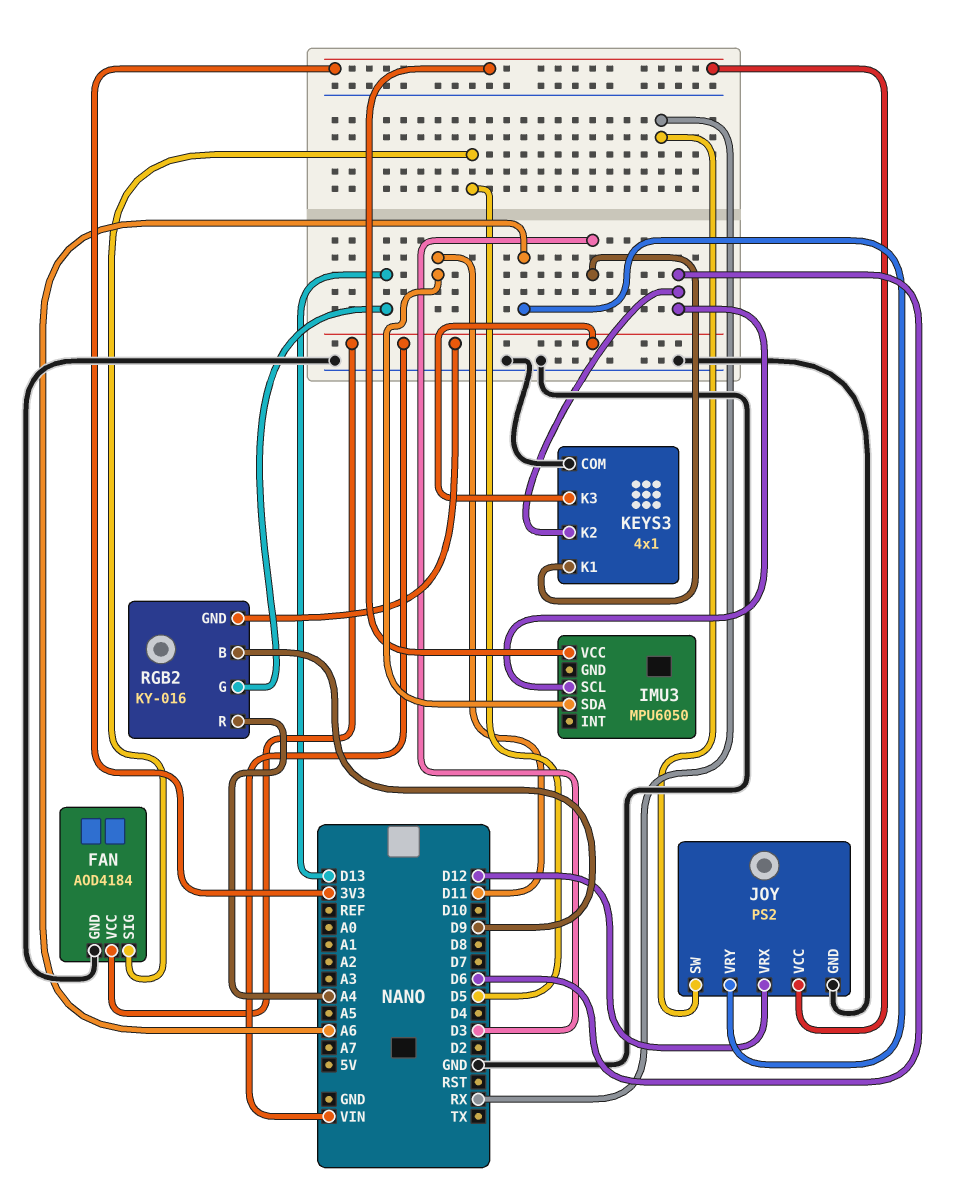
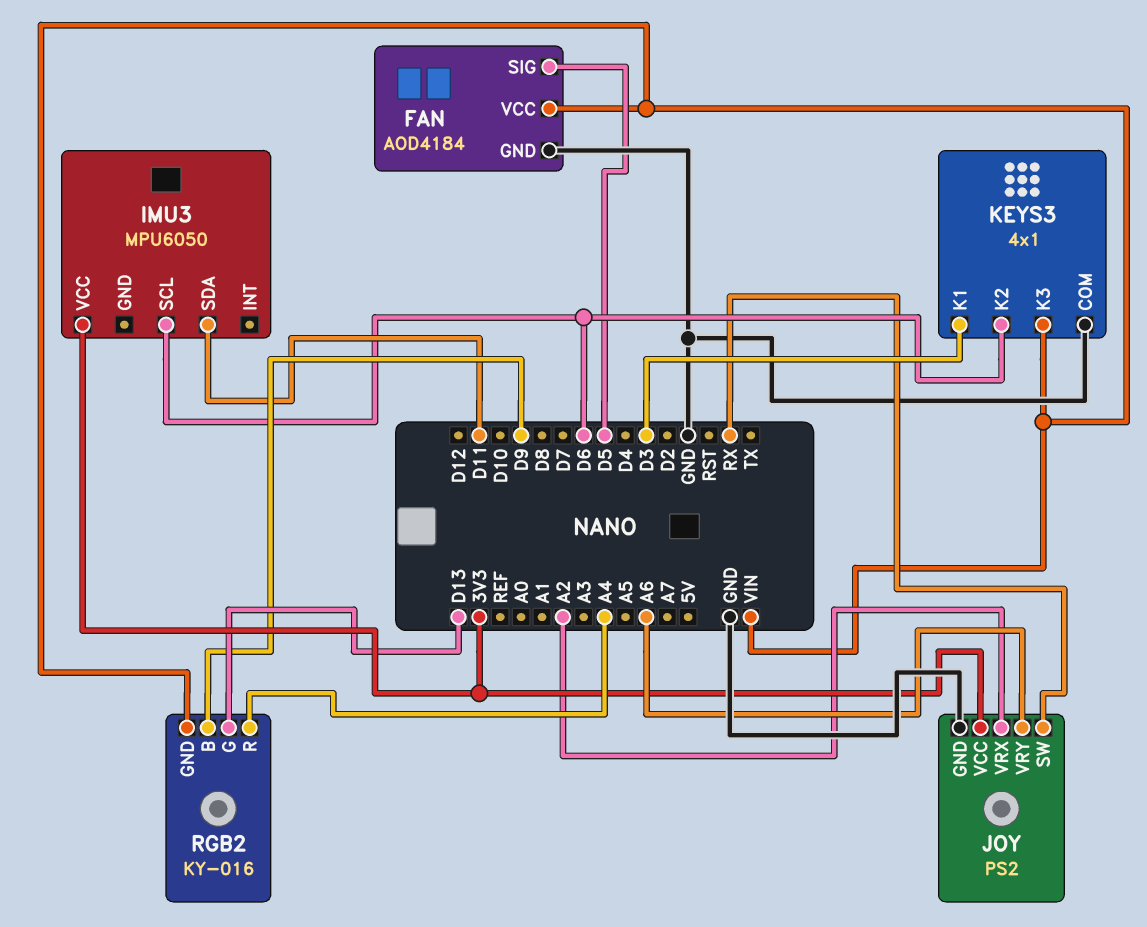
JOY pin VRX: D12 -> A2

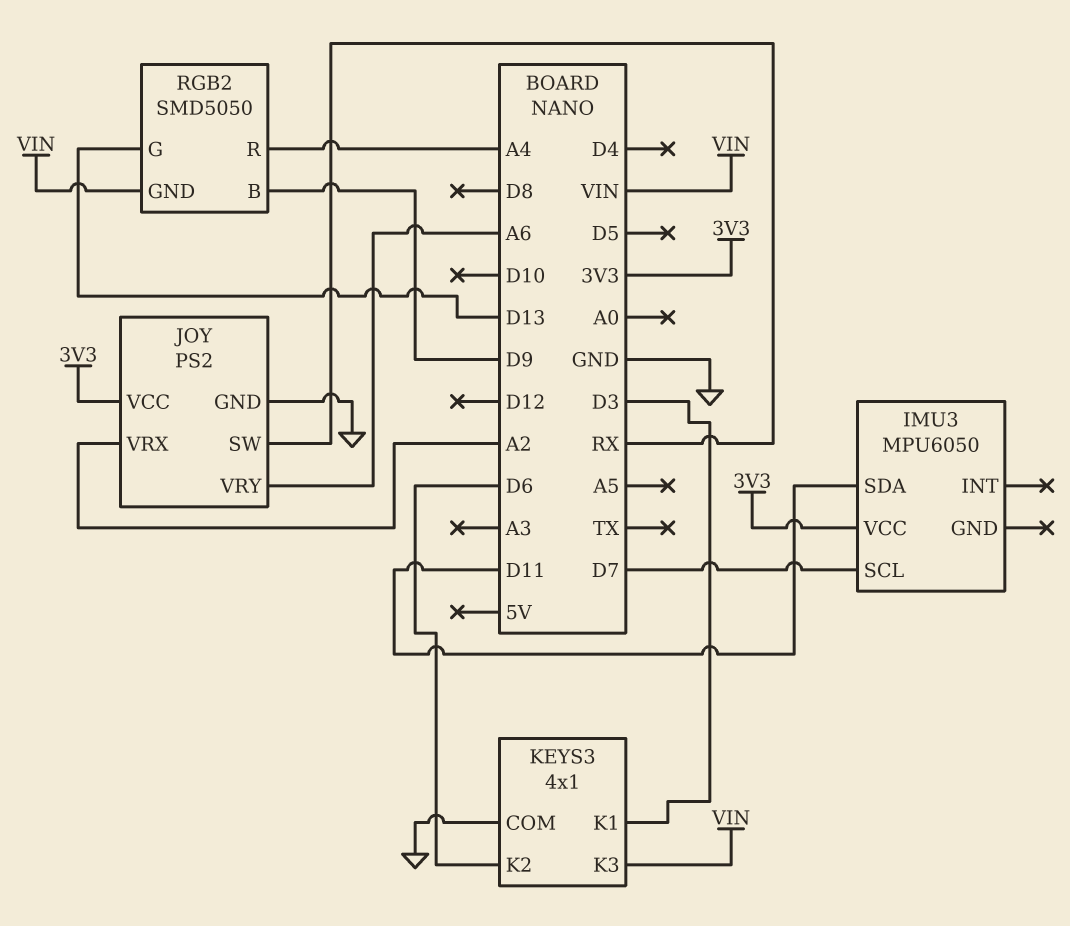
FAN: AOD4184 -> none
FAN pin GND: GND -> none
FAN pin SIG: D5 -> none
FAN pin VCC: VIN -> none
IMU3 pin SCL: D6 -> D7
RGB2: KY-016 -> SMD5050

